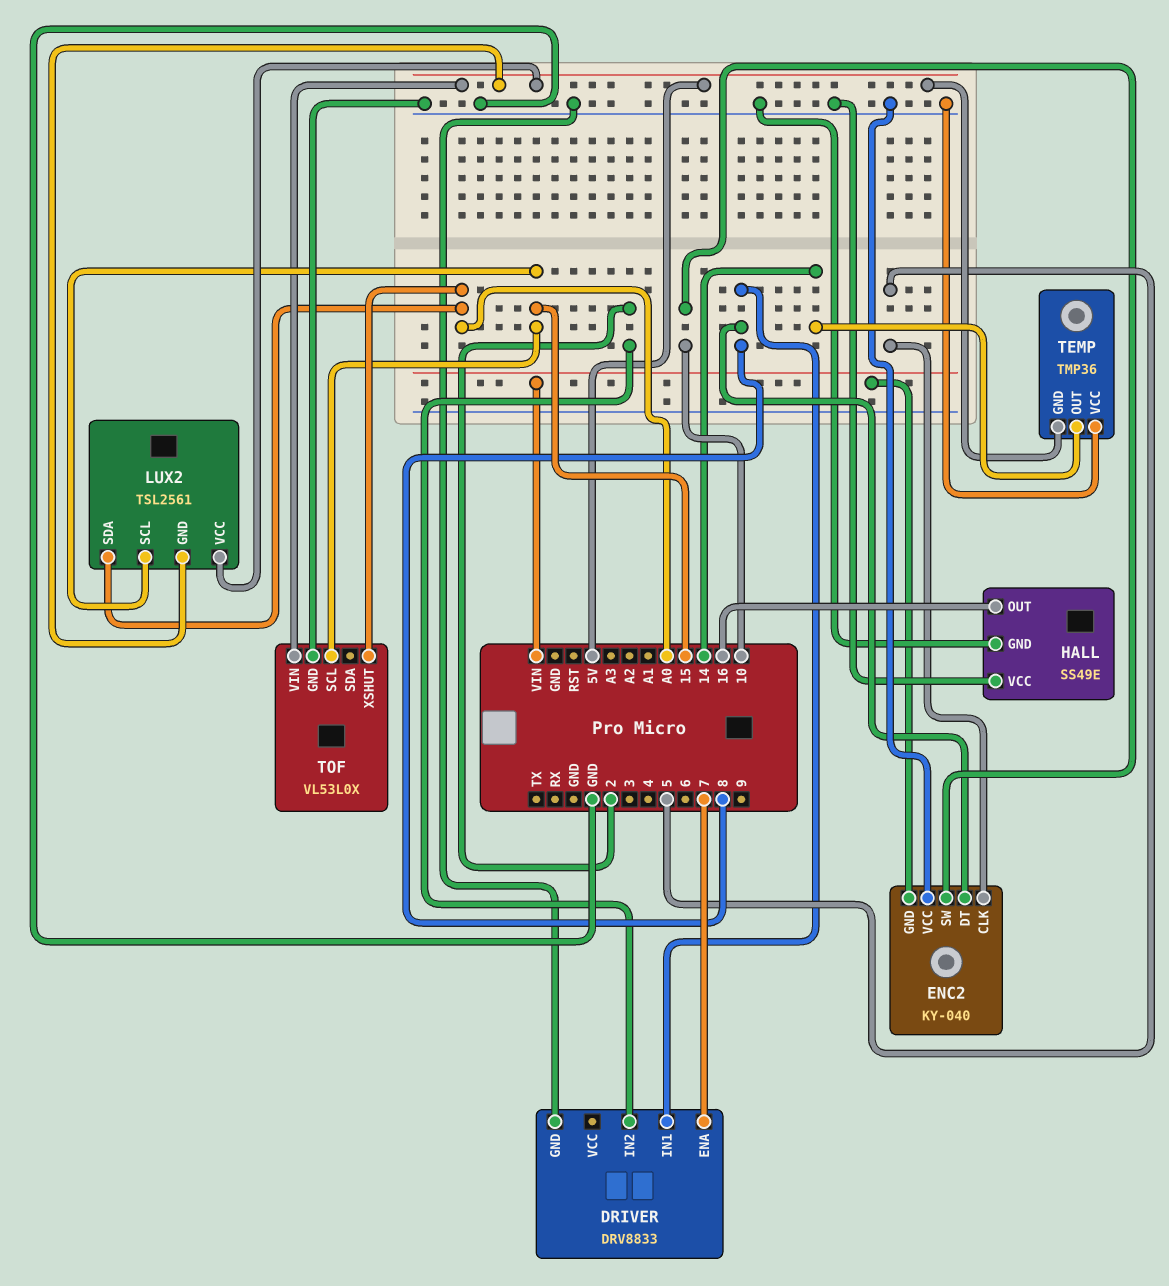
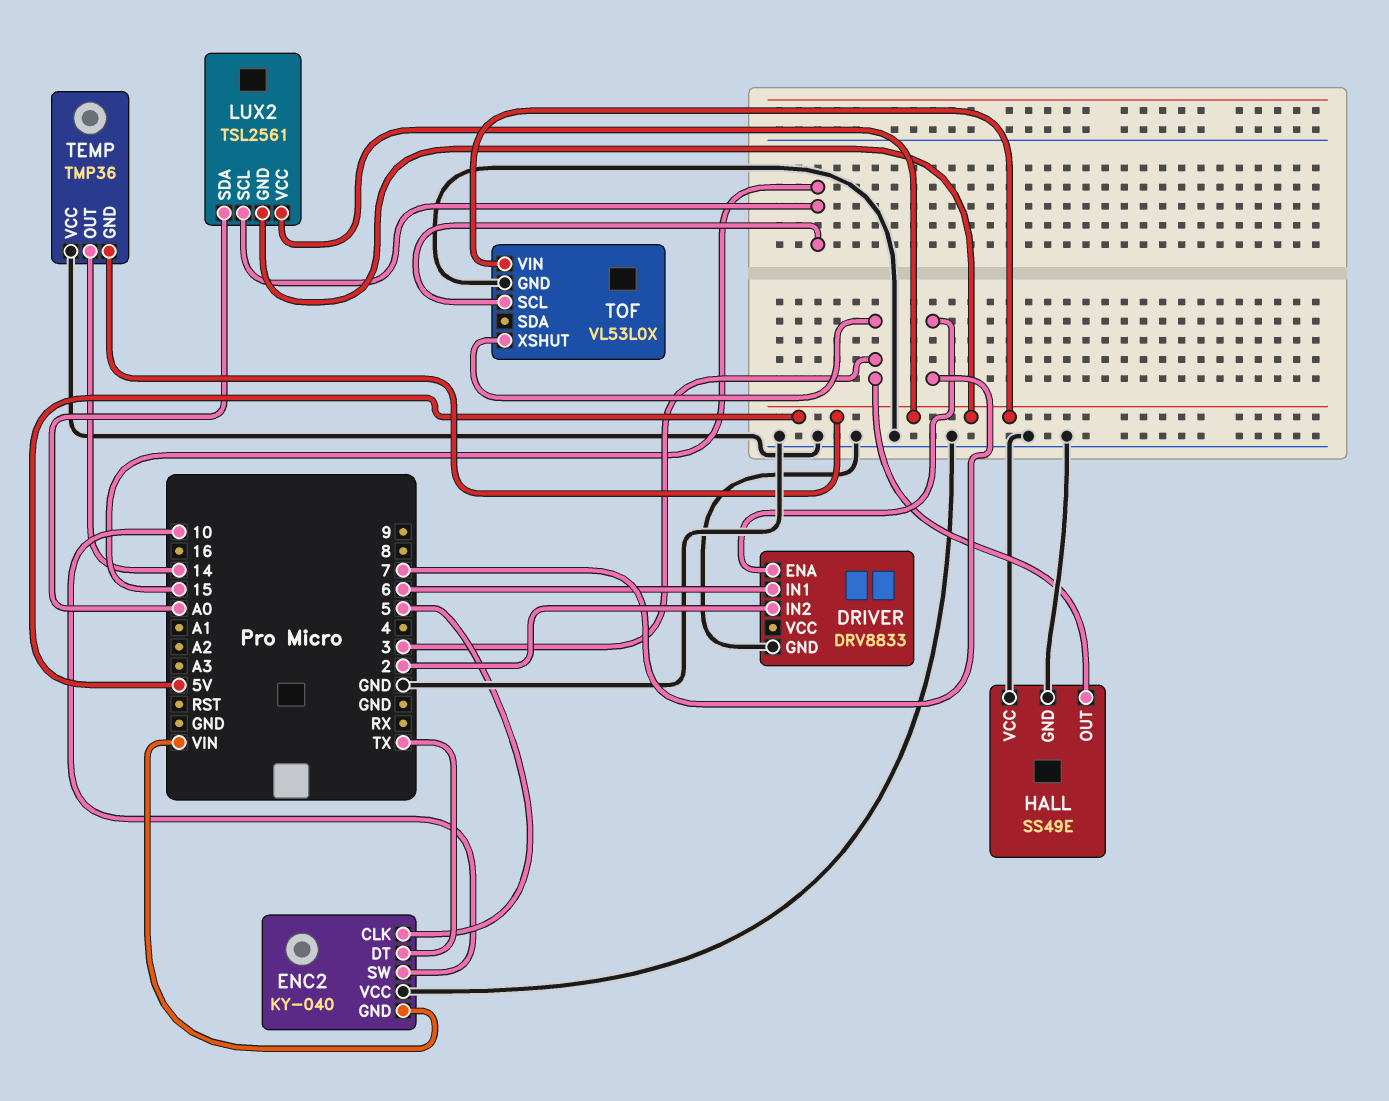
DRIVER pin IN1: 8 -> 6
ENC2 pin DT: 8 -> TX
HALL pin OUT: 16 -> 3
TOF pin XSHUT: A0 -> 3

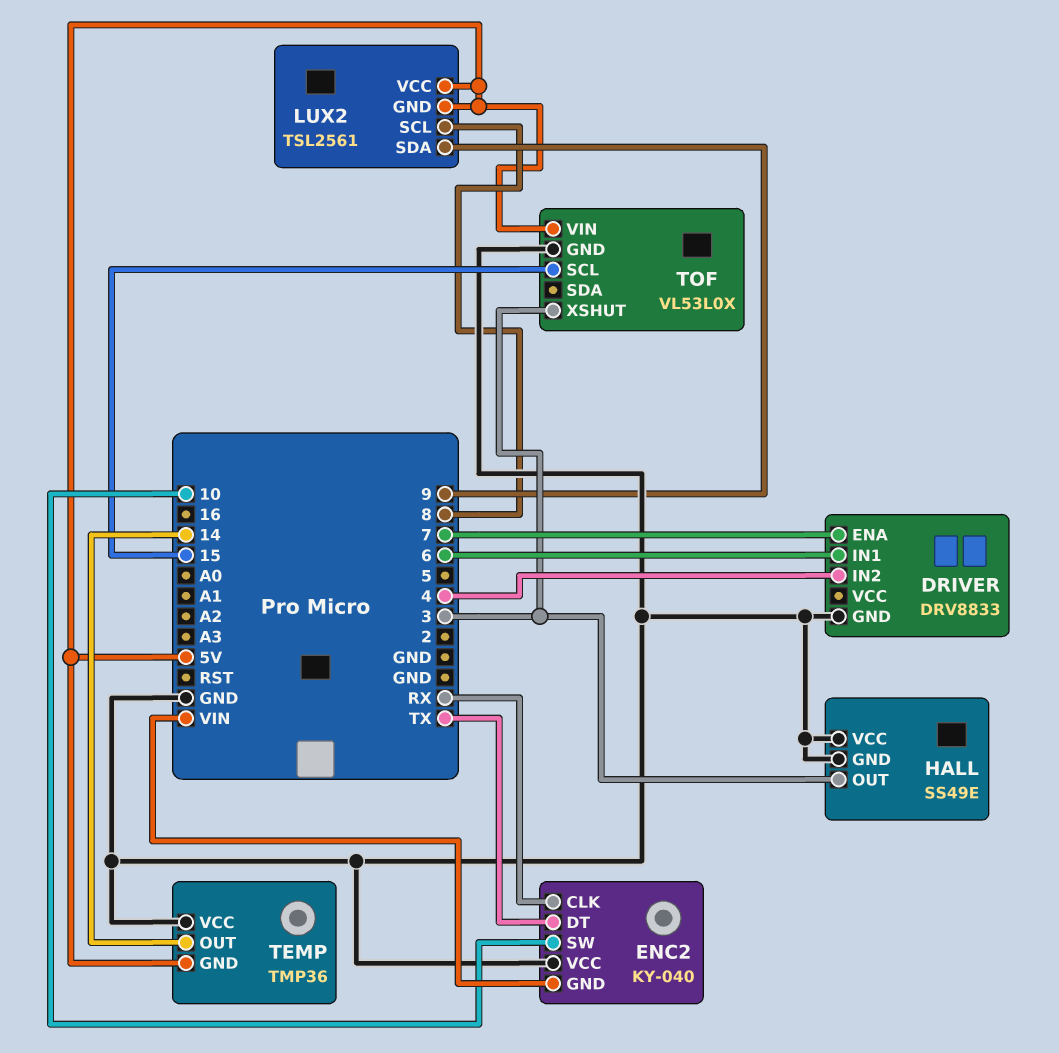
DRIVER pin IN2: 2 -> 4
ENC2 pin CLK: 5 -> RX
LUX2 pin SCL: 15 -> 8
LUX2 pin SDA: A0 -> 9

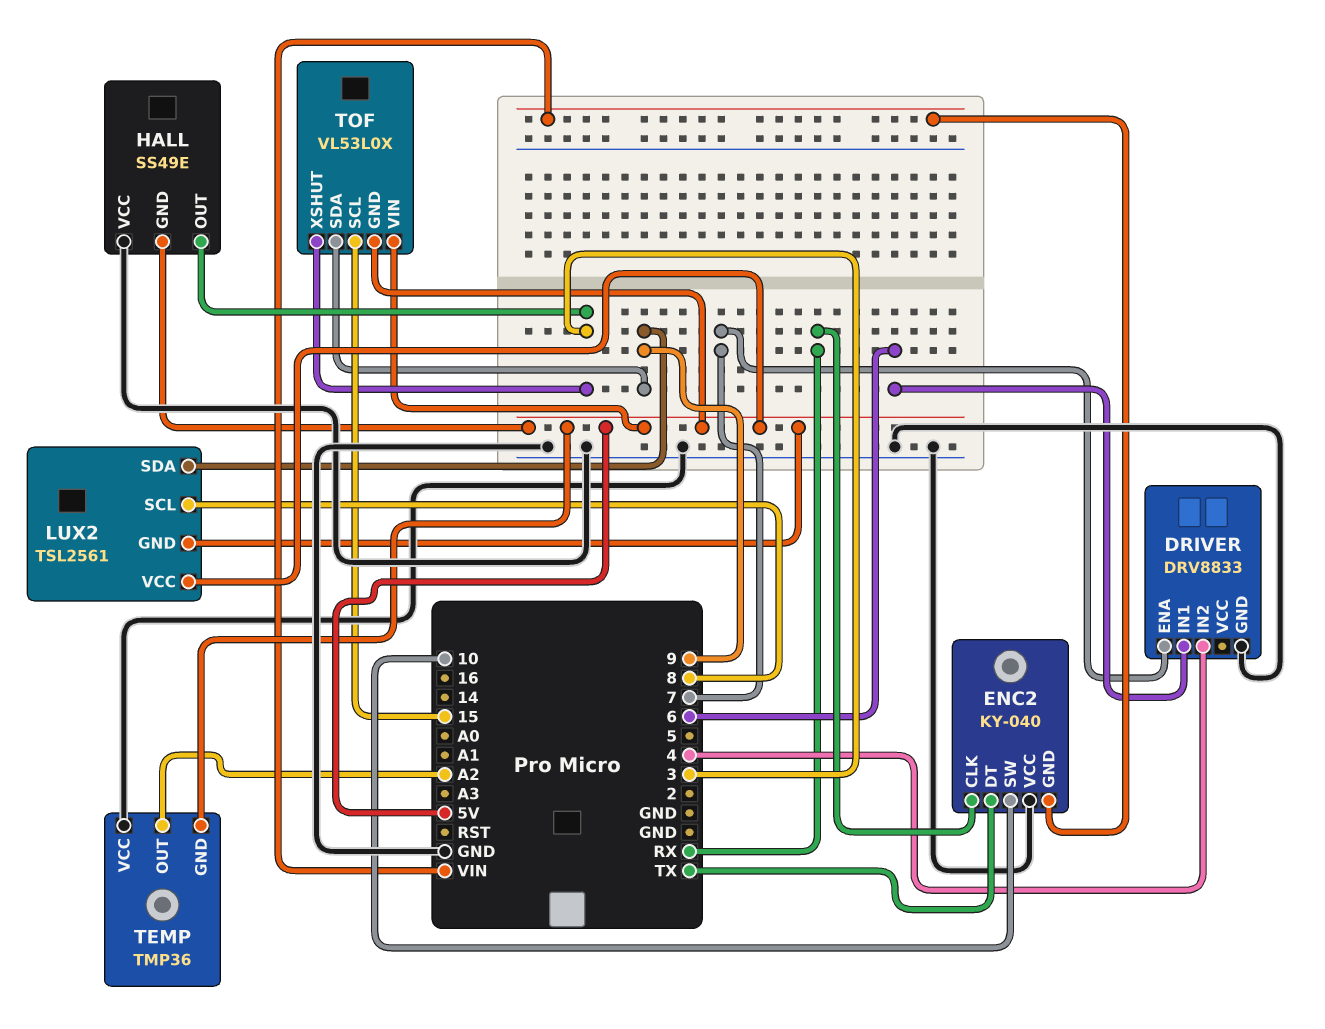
HALL pin GND: GND -> 5V
TEMP pin OUT: 14 -> A2
TOF pin GND: GND -> 5V
TOF pin SDA: none -> 9

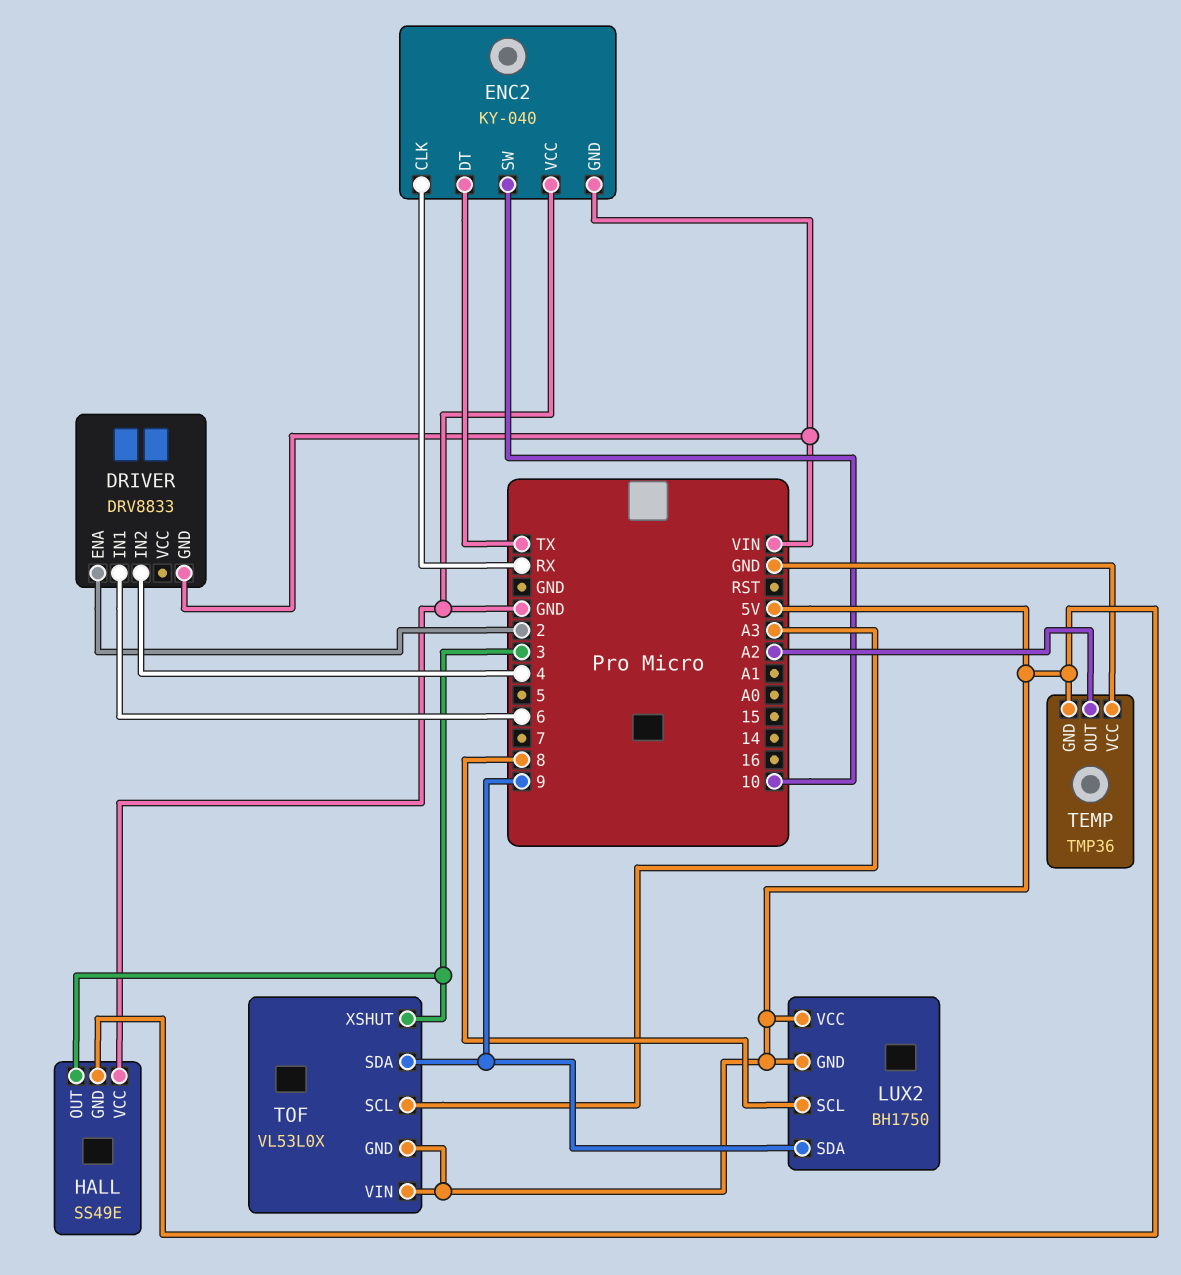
DRIVER pin ENA: 7 -> 2
DRIVER pin GND: GND -> VIN
LUX2: TSL2561 -> BH1750
TOF pin SCL: 15 -> A3

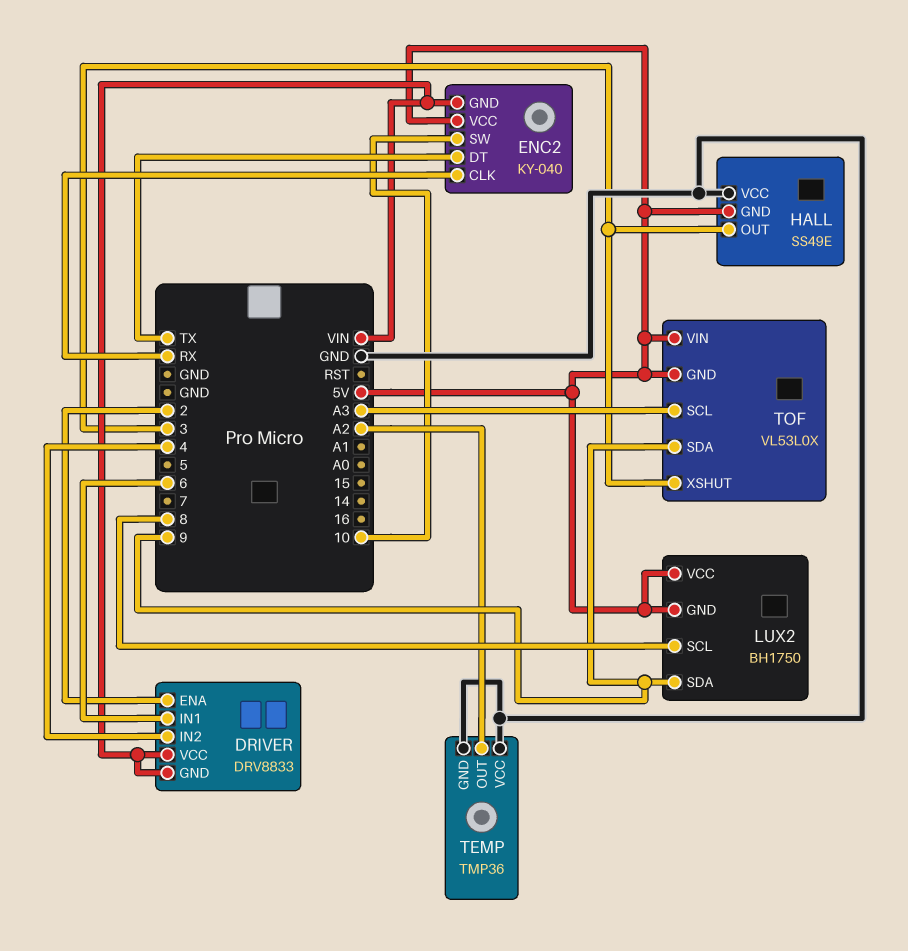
DRIVER pin VCC: none -> VIN
ENC2 pin VCC: GND -> 5V
TEMP pin GND: 5V -> GND

